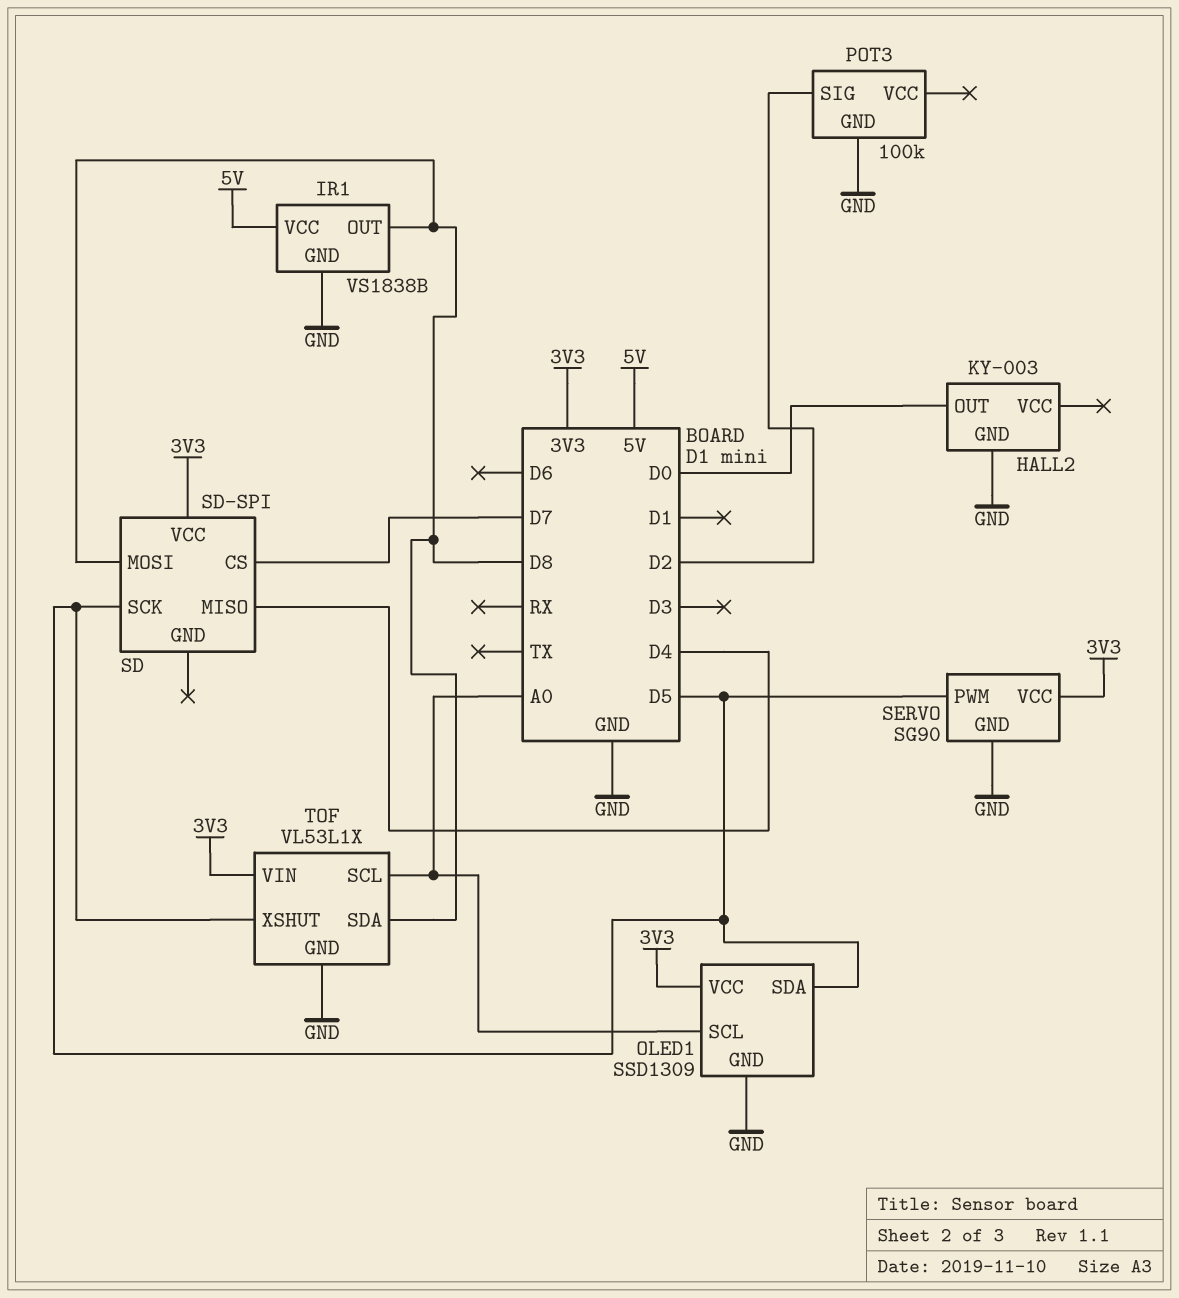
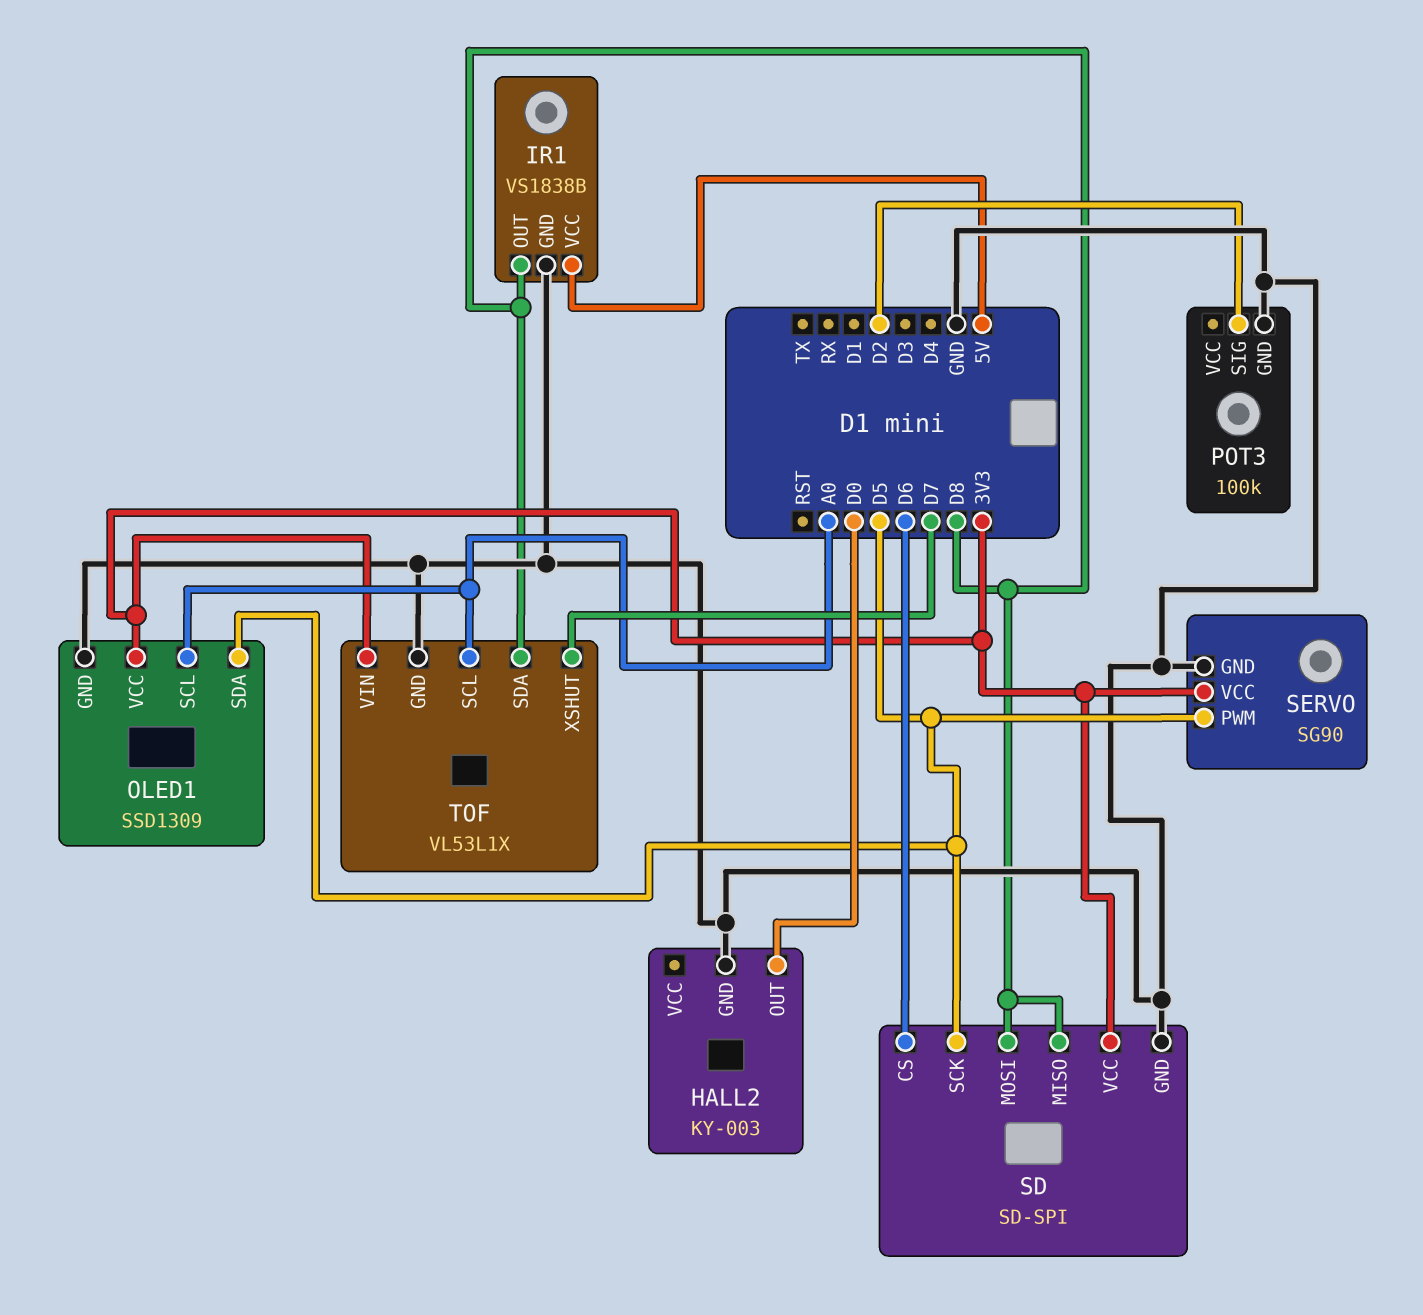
SD pin CS: D7 -> D6
SD pin GND: none -> GND
SD pin MISO: D4 -> D8
TOF pin XSHUT: D5 -> D7

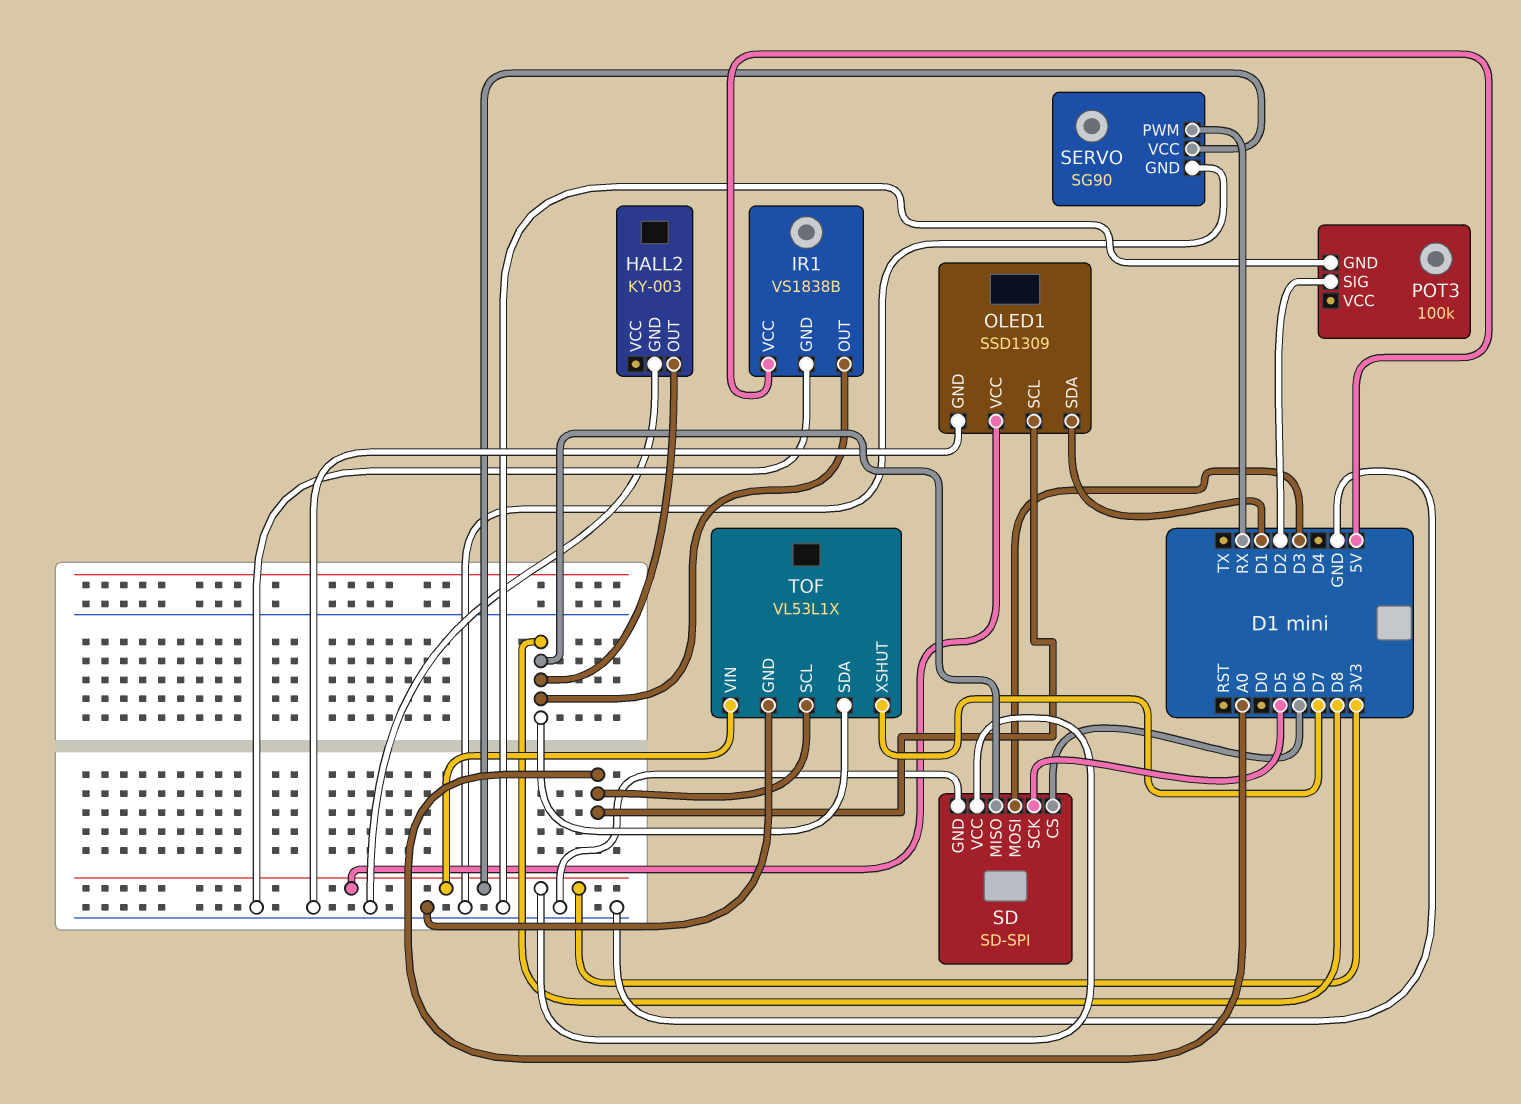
HALL2 pin OUT: D0 -> D8
OLED1 pin SDA: D5 -> D1
SD pin MOSI: D8 -> D3
SERVO pin PWM: D5 -> RX

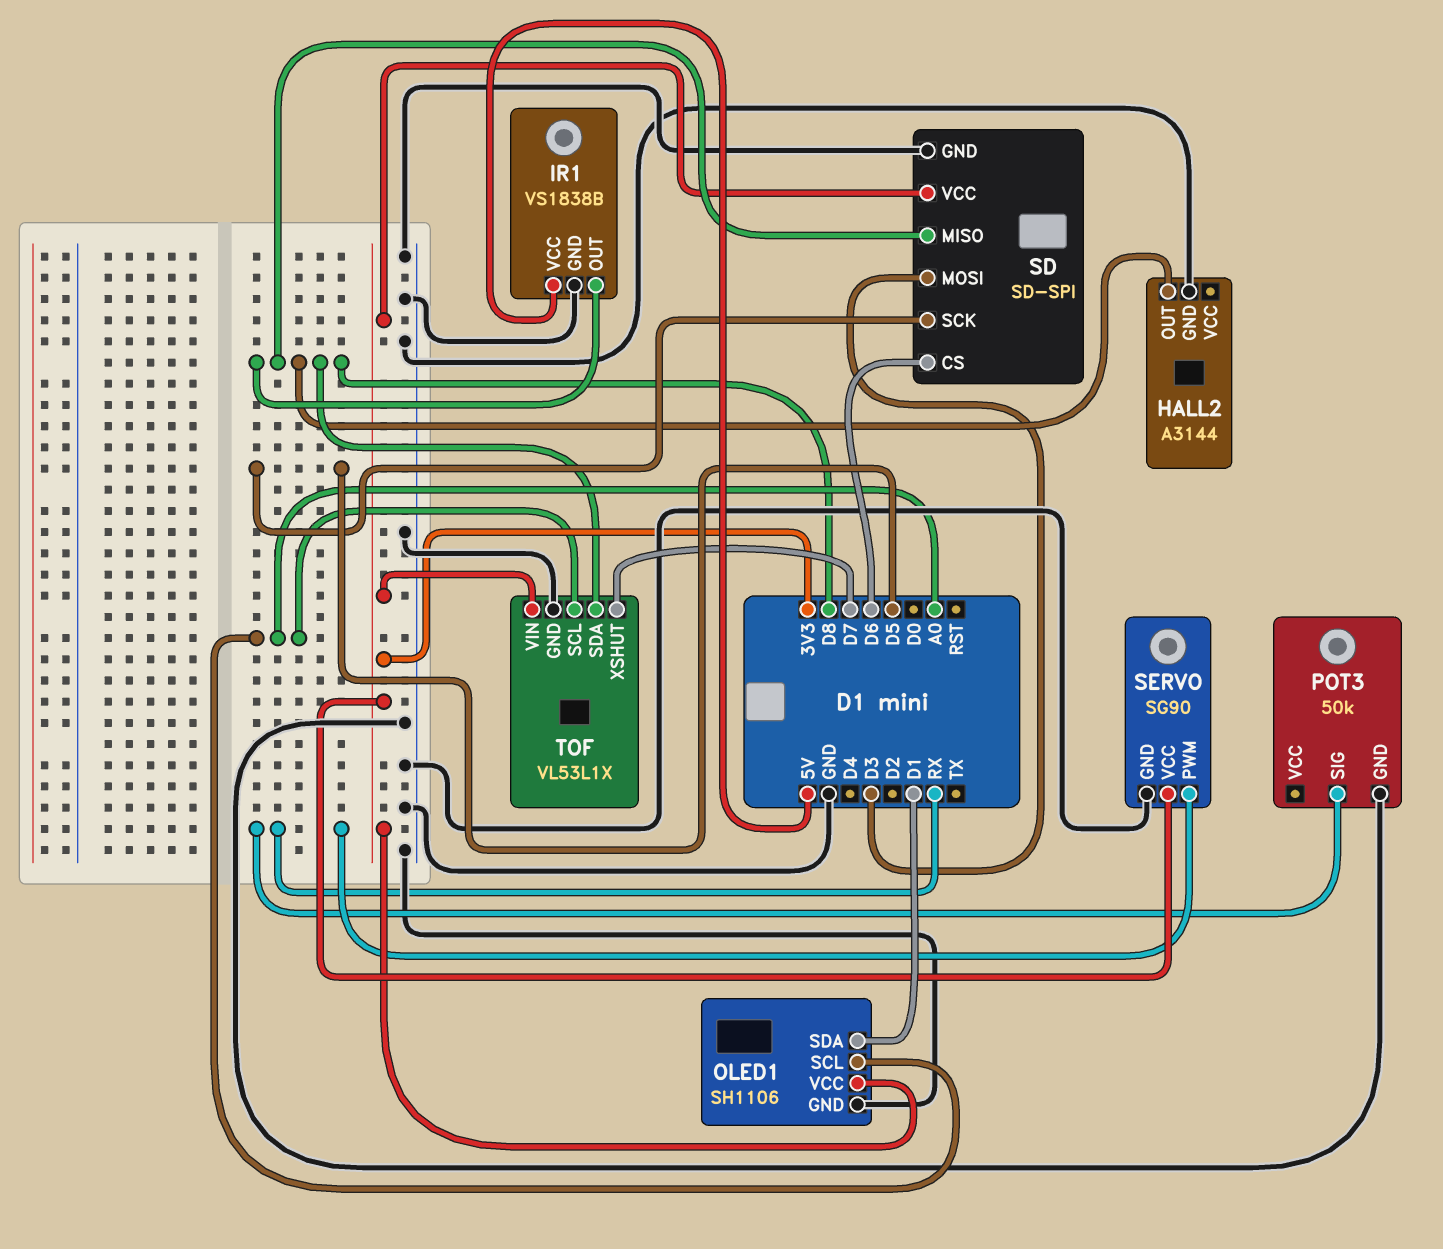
HALL2: KY-003 -> A3144
OLED1: SSD1309 -> SH1106
POT3: 100k -> 50k
POT3 pin SIG: D2 -> RX

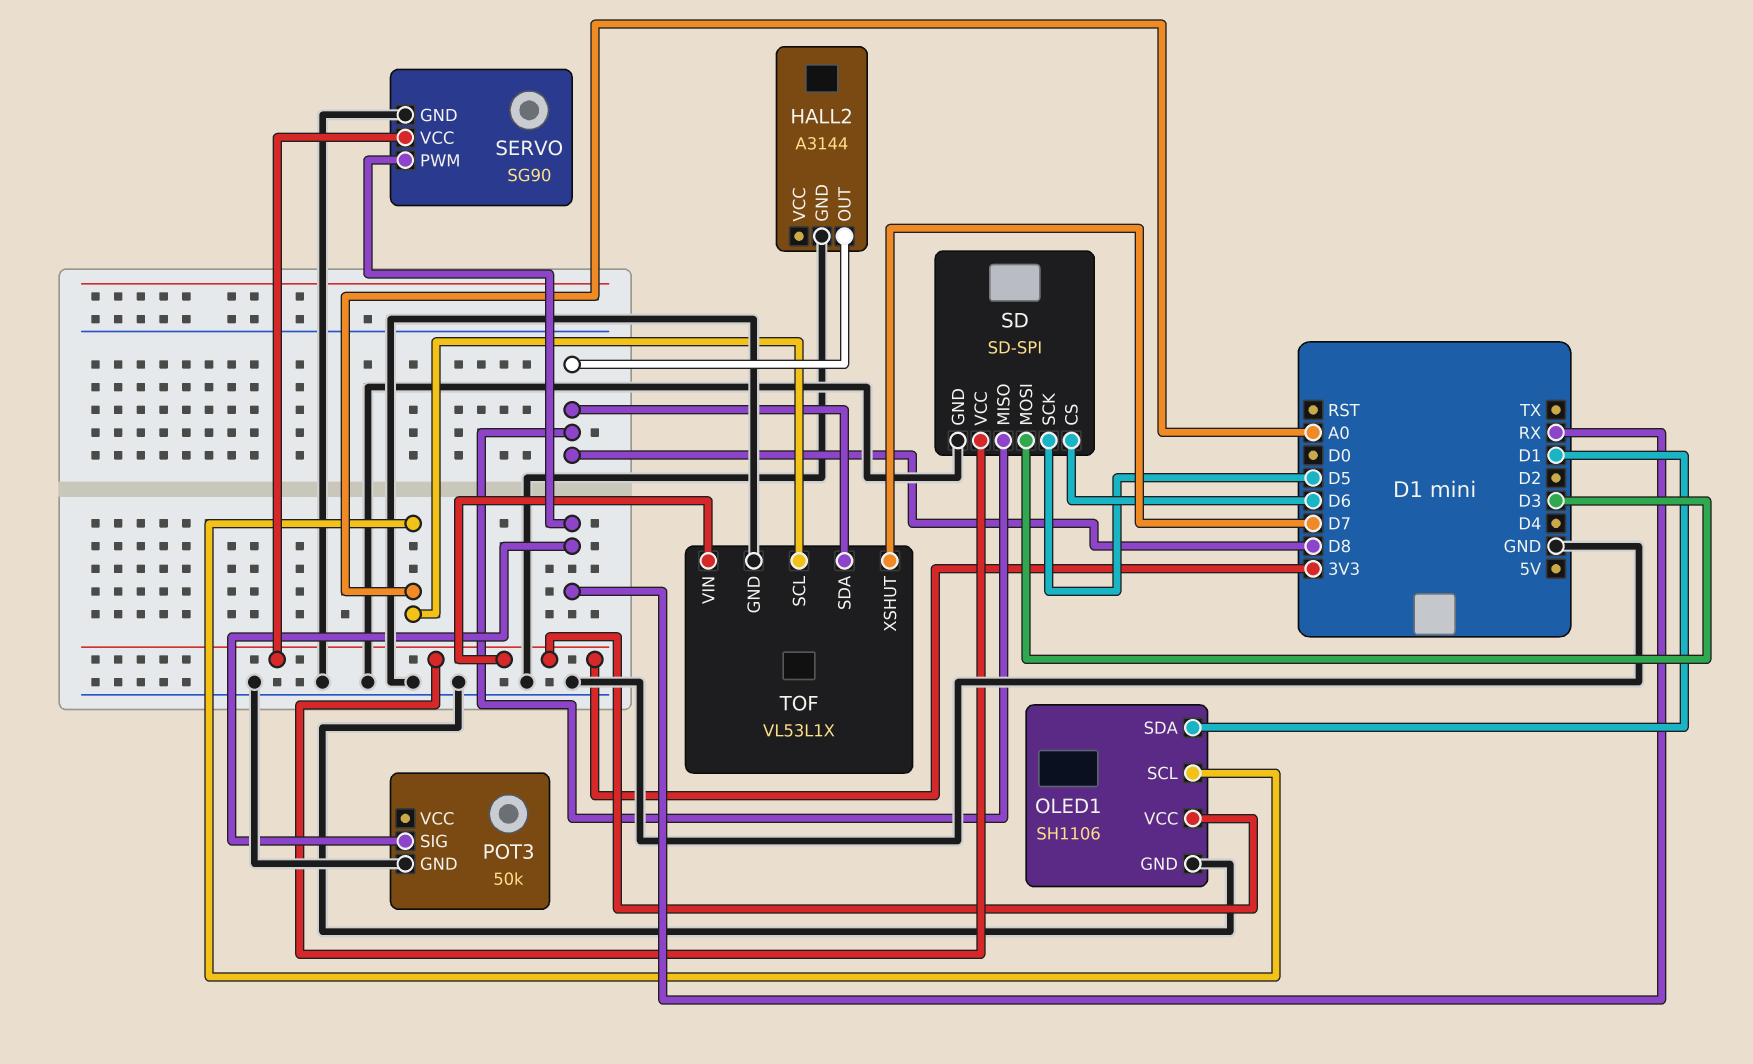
IR1: VS1838B -> none
IR1 pin GND: GND -> none
IR1 pin OUT: D8 -> none
IR1 pin VCC: 5V -> none

